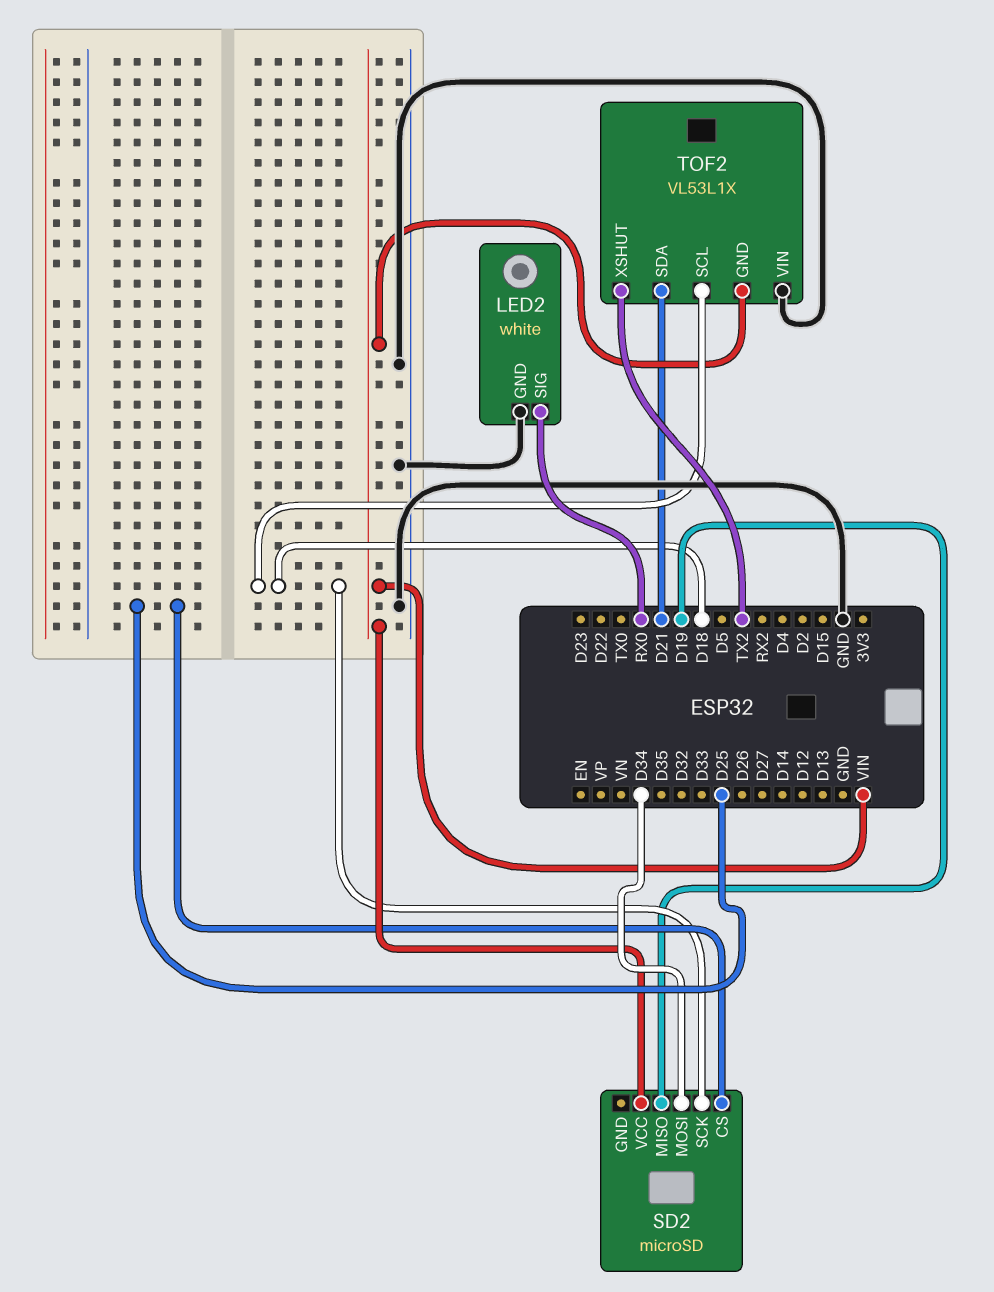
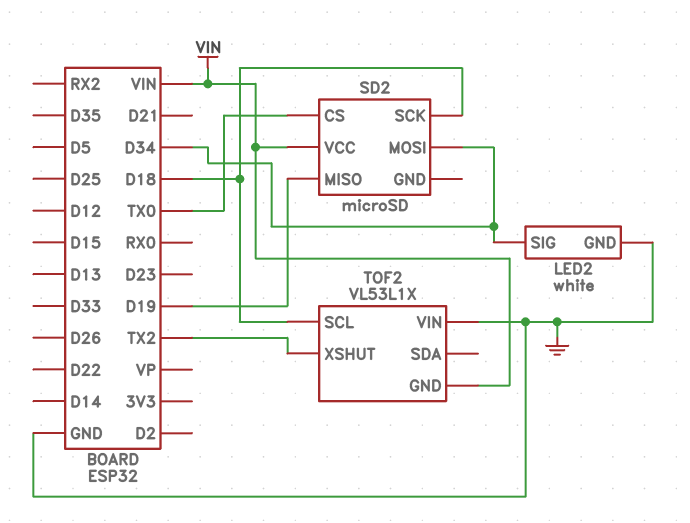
LED2 pin SIG: RX0 -> D34
SD2 pin CS: D25 -> TX0
TOF2 pin SDA: D21 -> none

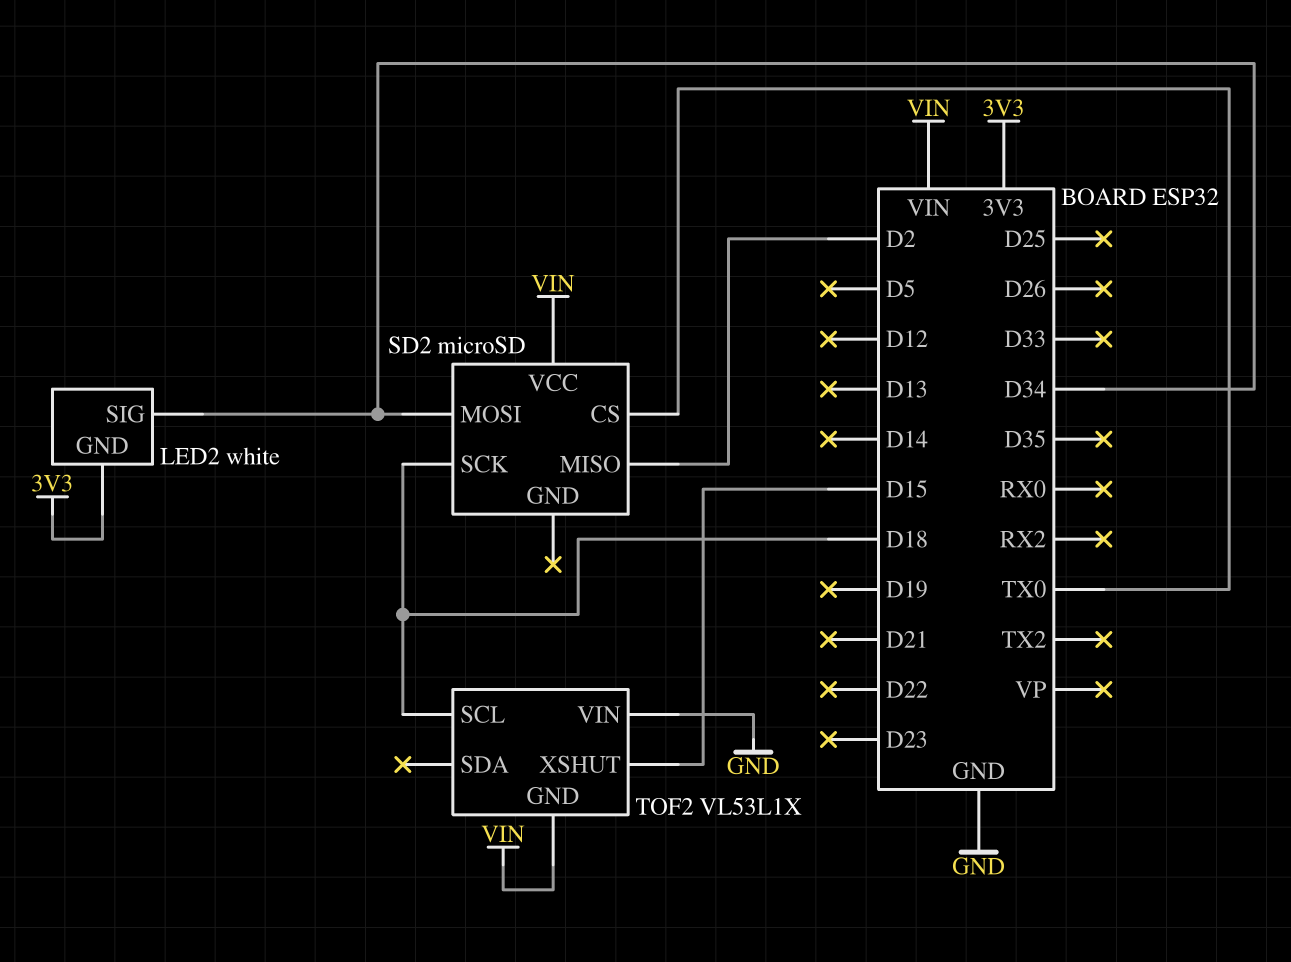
LED2 pin GND: GND -> 3V3
SD2 pin MISO: D19 -> D2
TOF2 pin XSHUT: TX2 -> D15

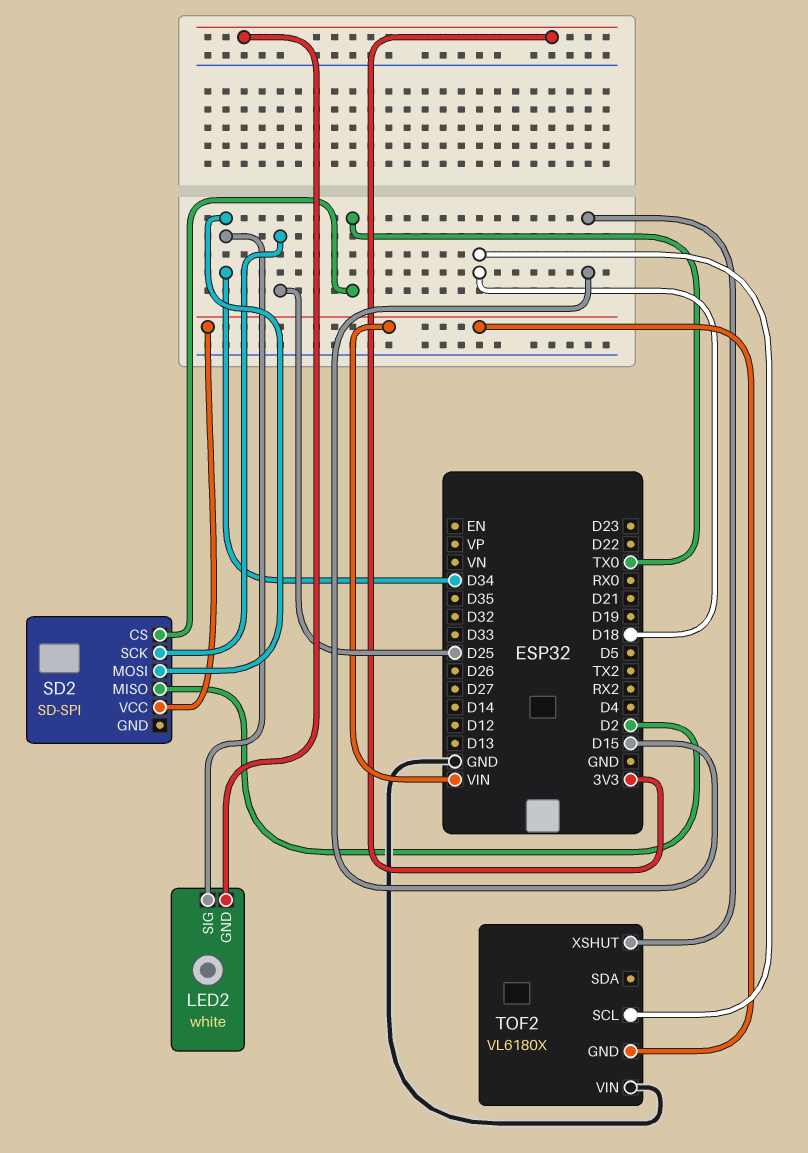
SD2: microSD -> SD-SPI
SD2 pin SCK: D18 -> D25
TOF2: VL53L1X -> VL6180X

